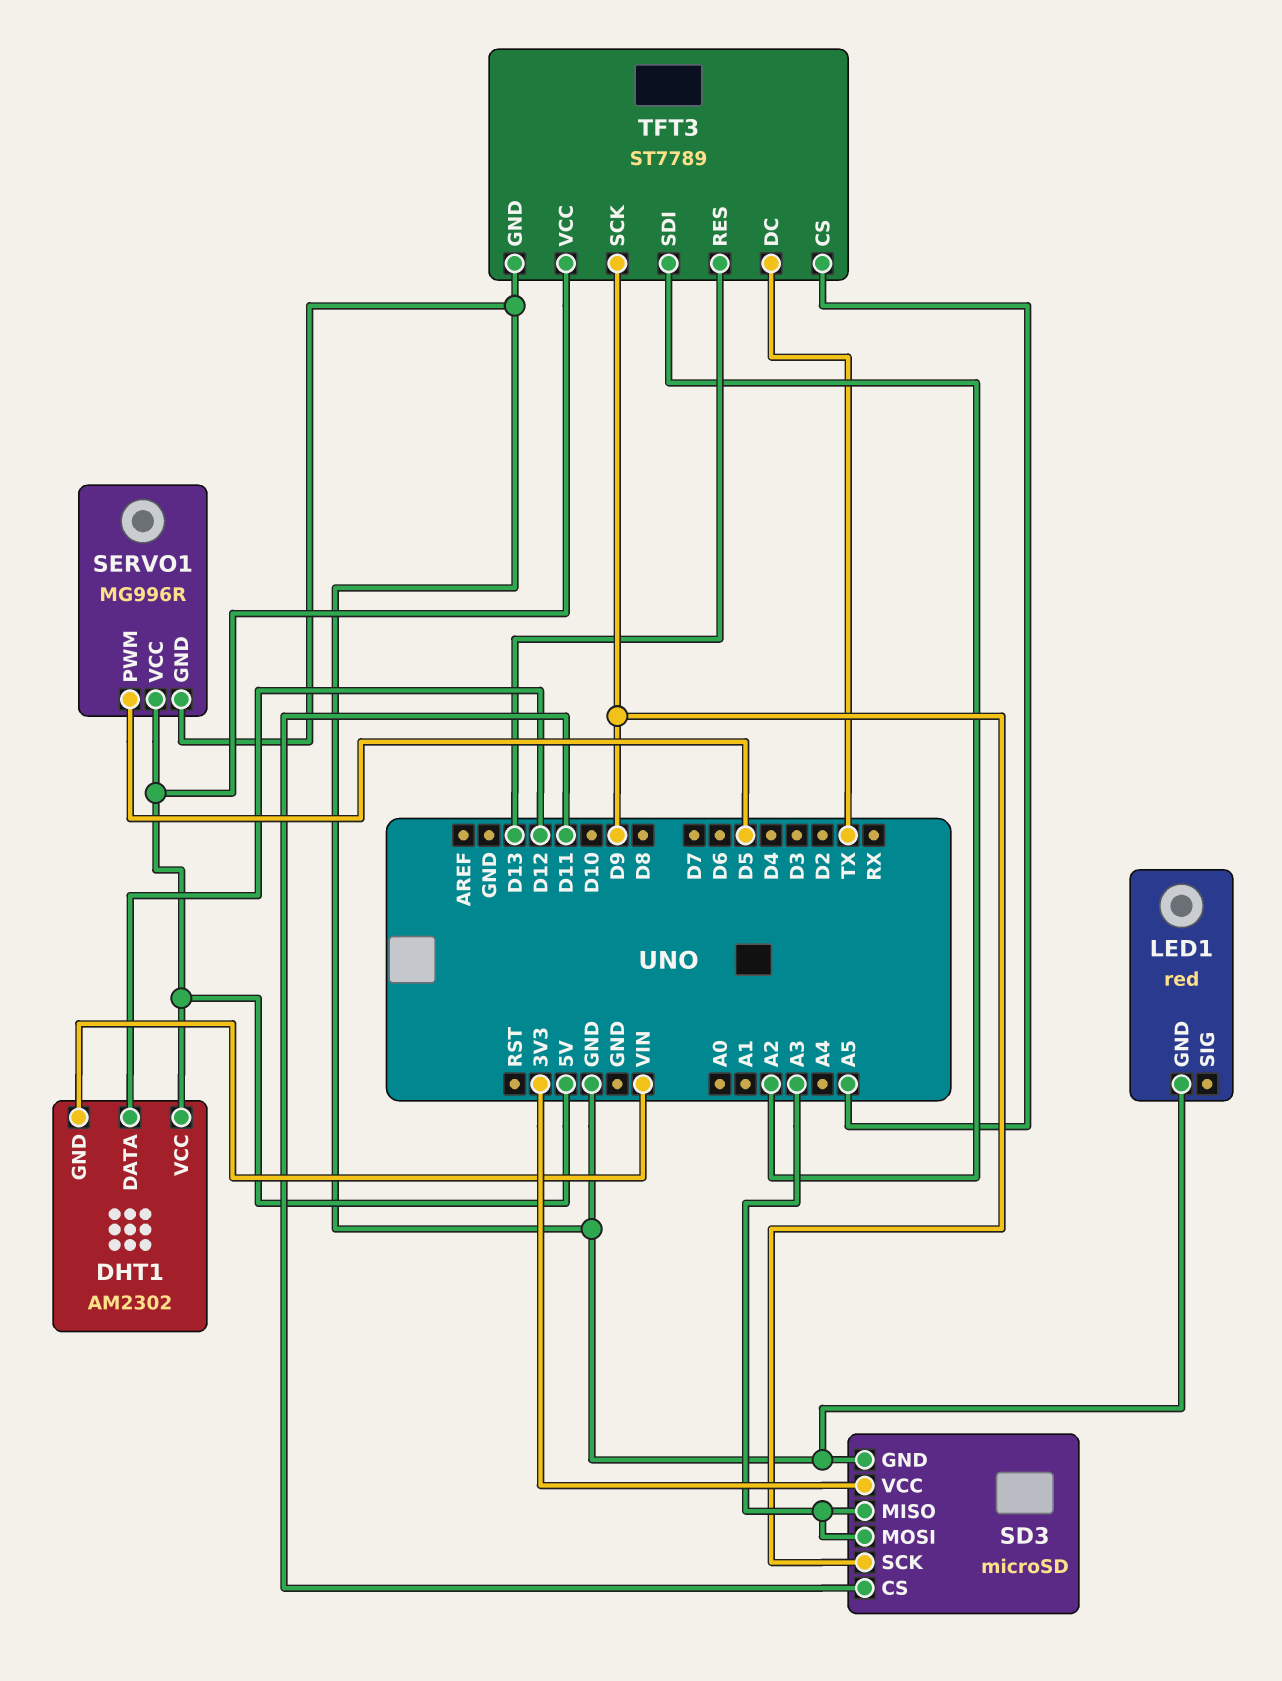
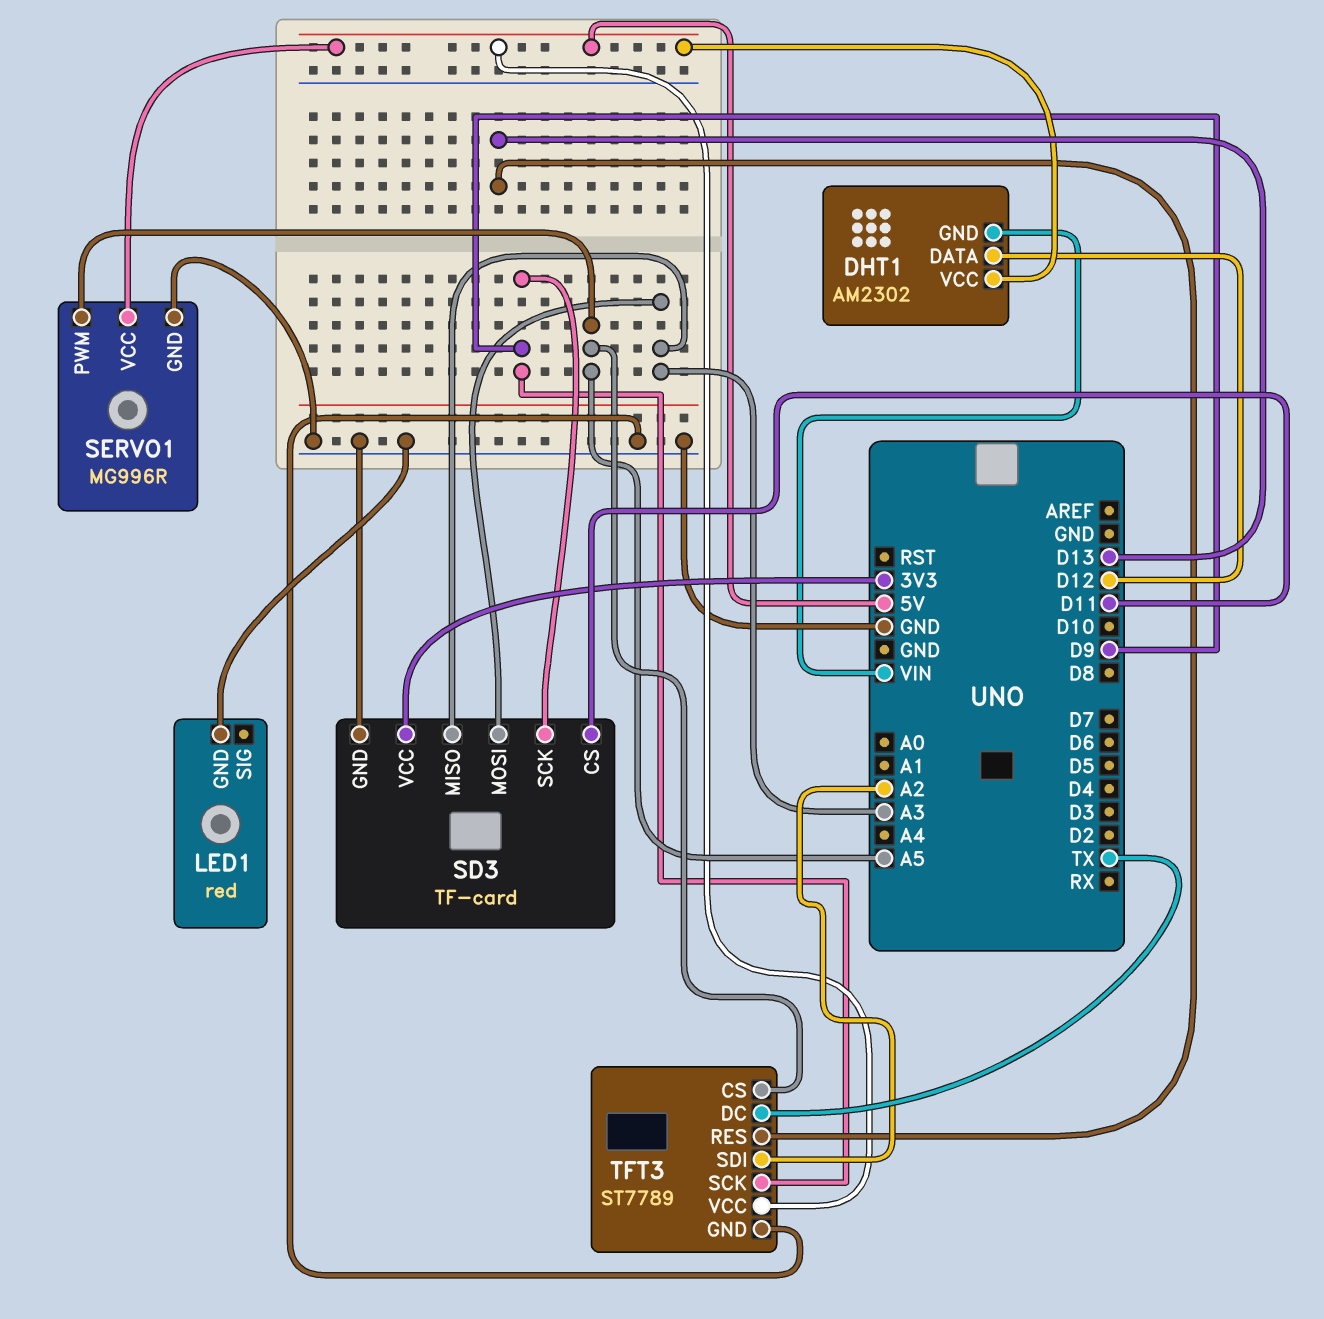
SD3: microSD -> TF-card
SERVO1 pin PWM: D5 -> A5

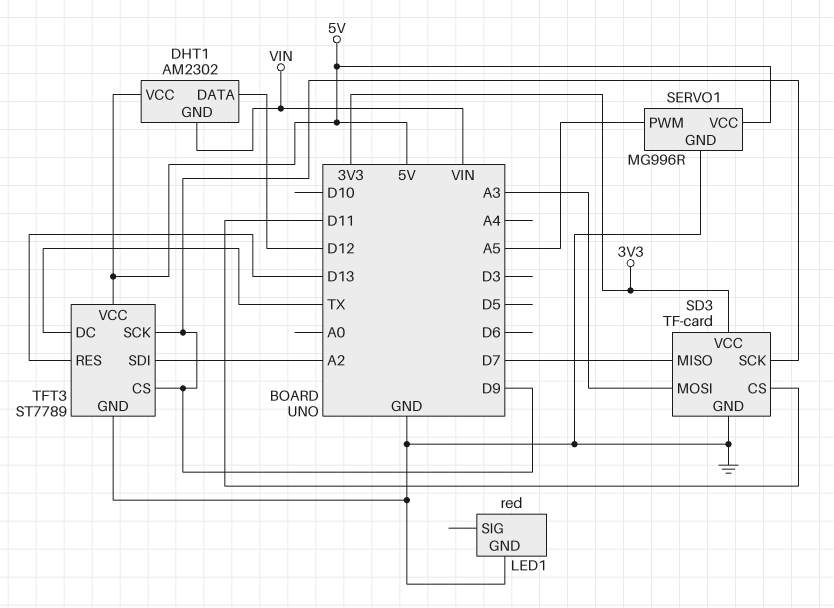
SD3 pin MISO: A3 -> D7
TFT3 pin CS: A5 -> D9

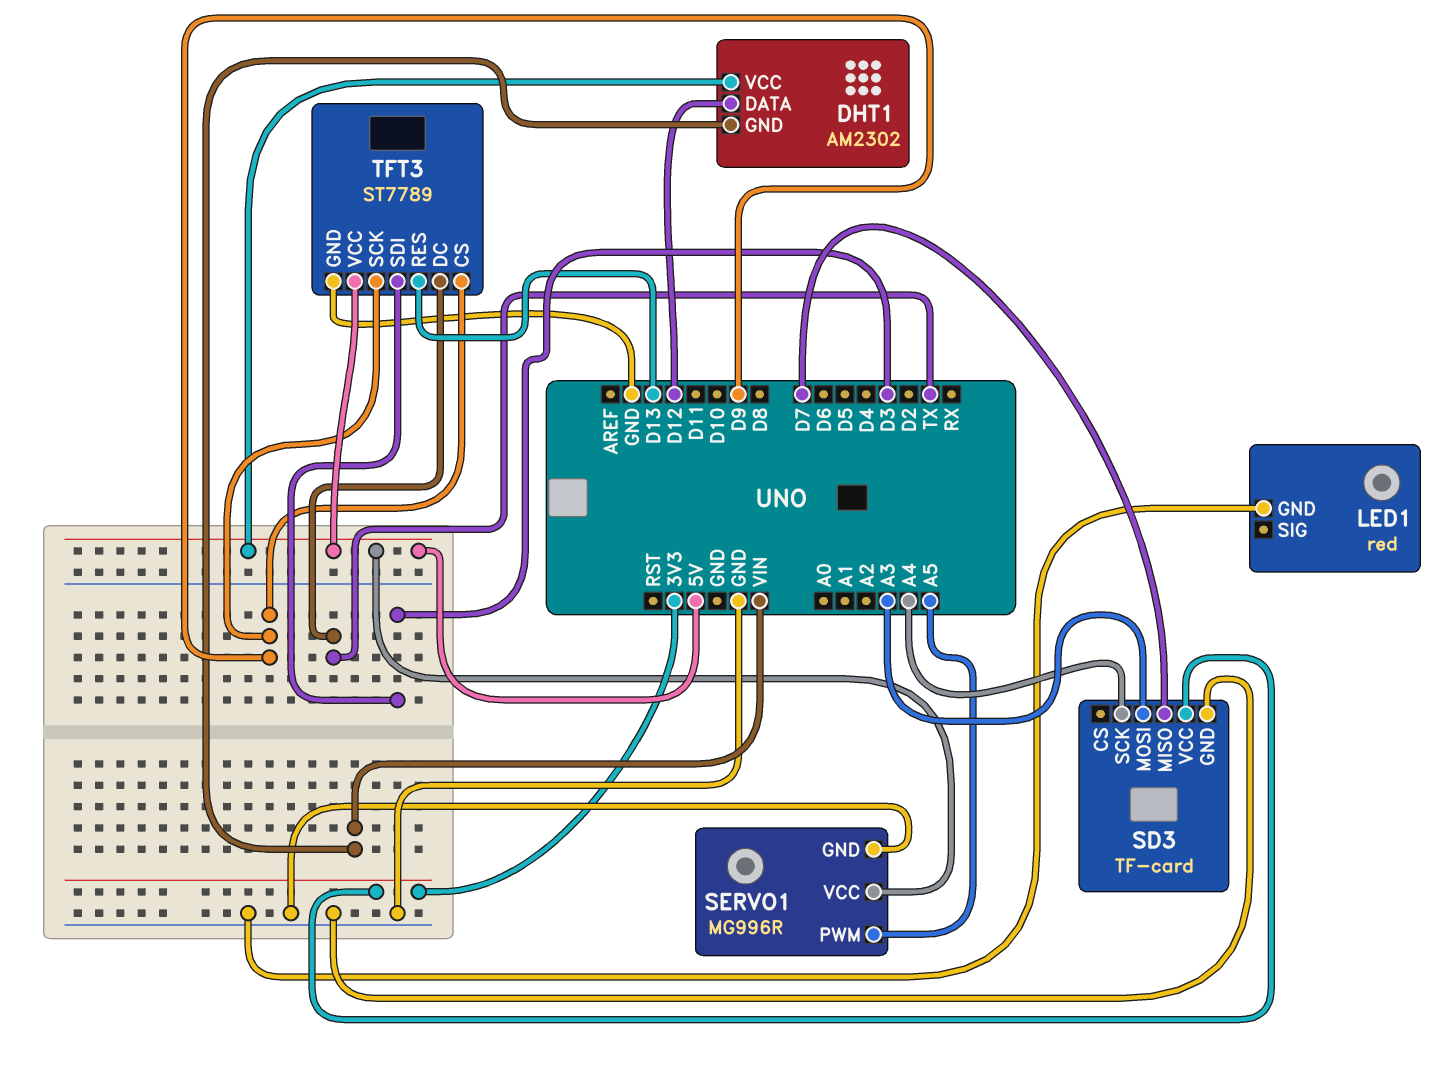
SD3 pin CS: D11 -> none
SD3 pin SCK: D9 -> A4
TFT3 pin SDI: A2 -> D3

